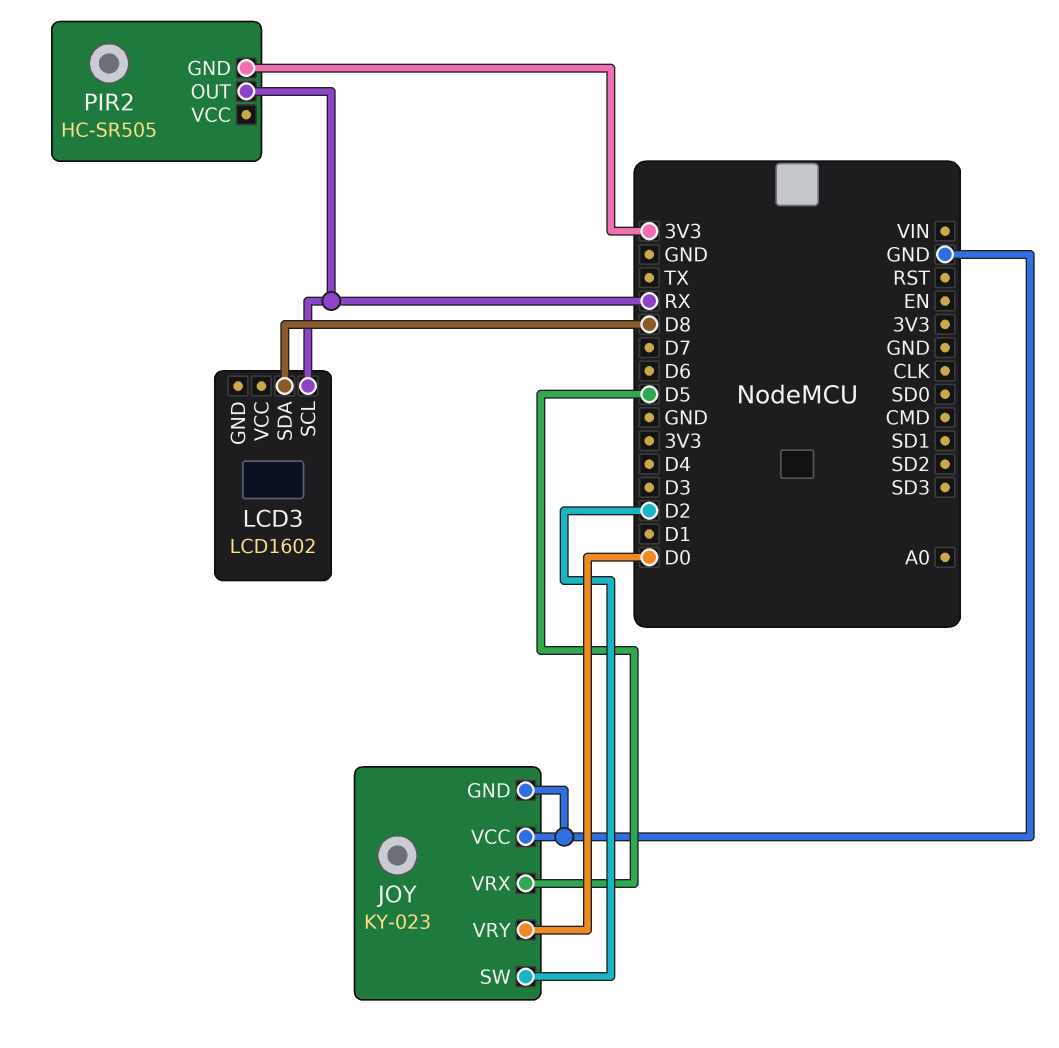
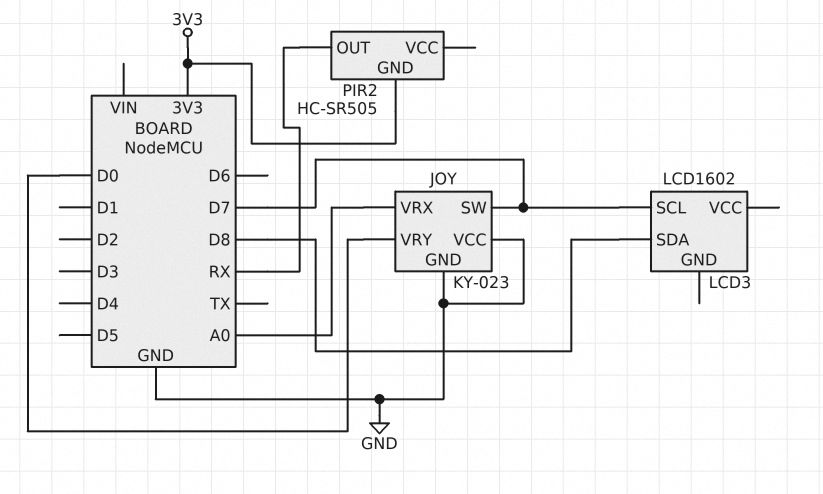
JOY pin SW: D2 -> D7
JOY pin VRX: D5 -> A0
LCD3 pin SCL: RX -> D7

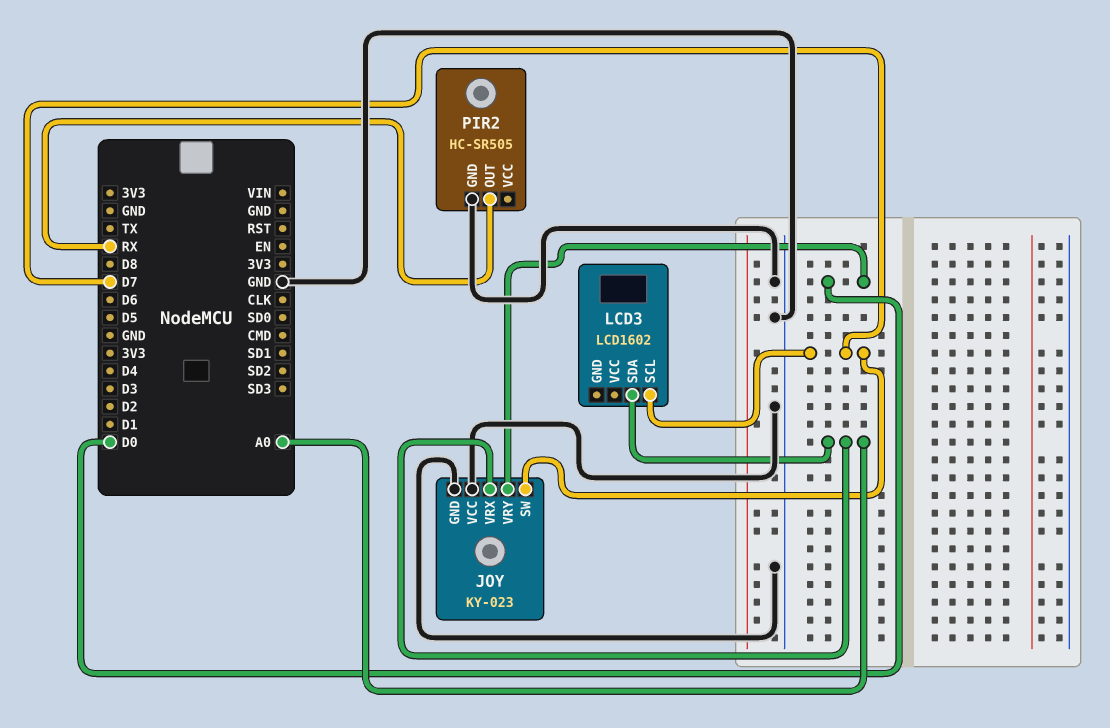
LCD3 pin SDA: D8 -> A0
PIR2 pin GND: 3V3 -> GND

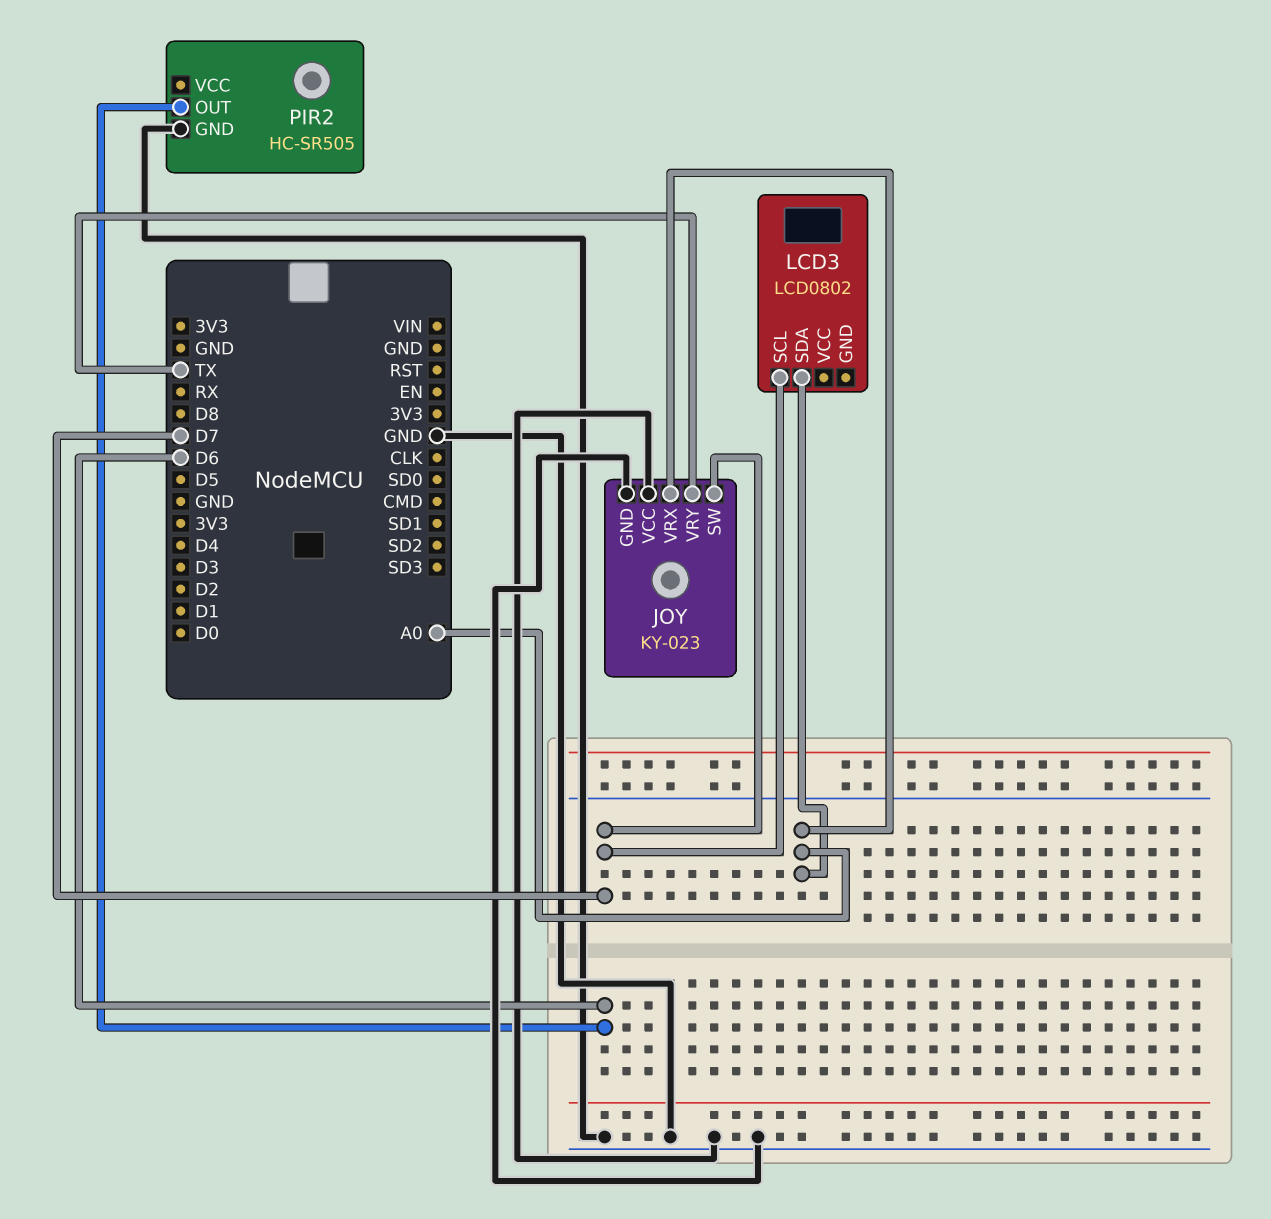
JOY pin VRY: D0 -> TX
LCD3: LCD1602 -> LCD0802
PIR2 pin OUT: RX -> D6

